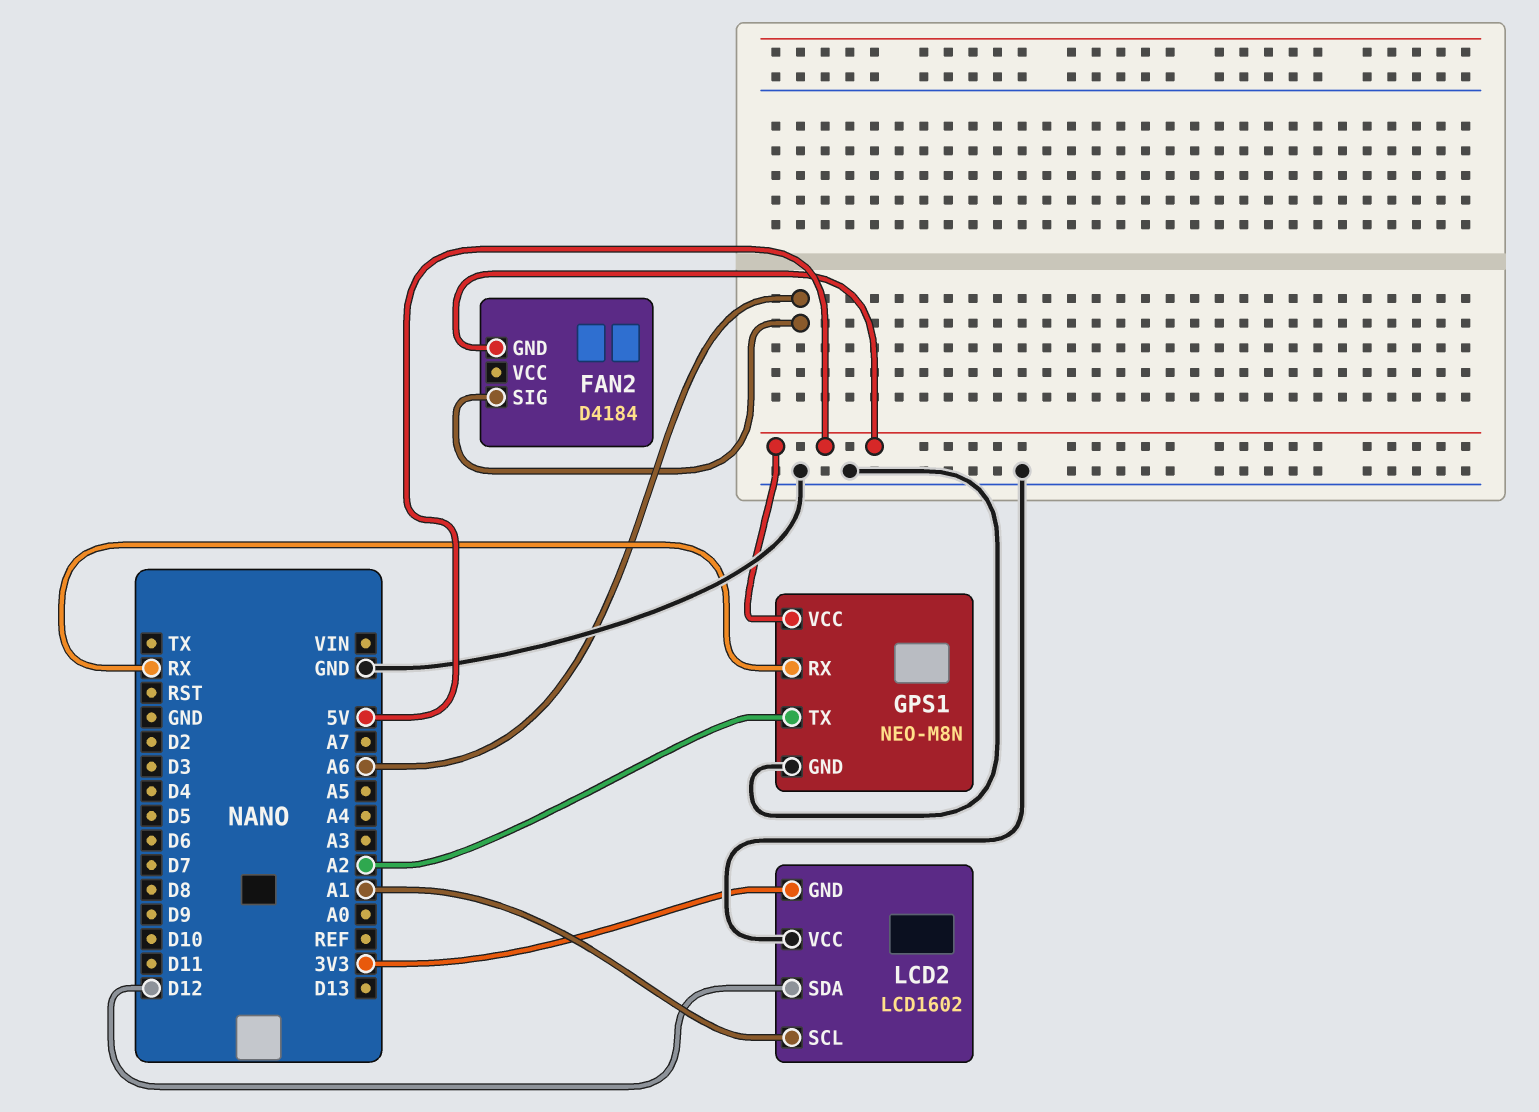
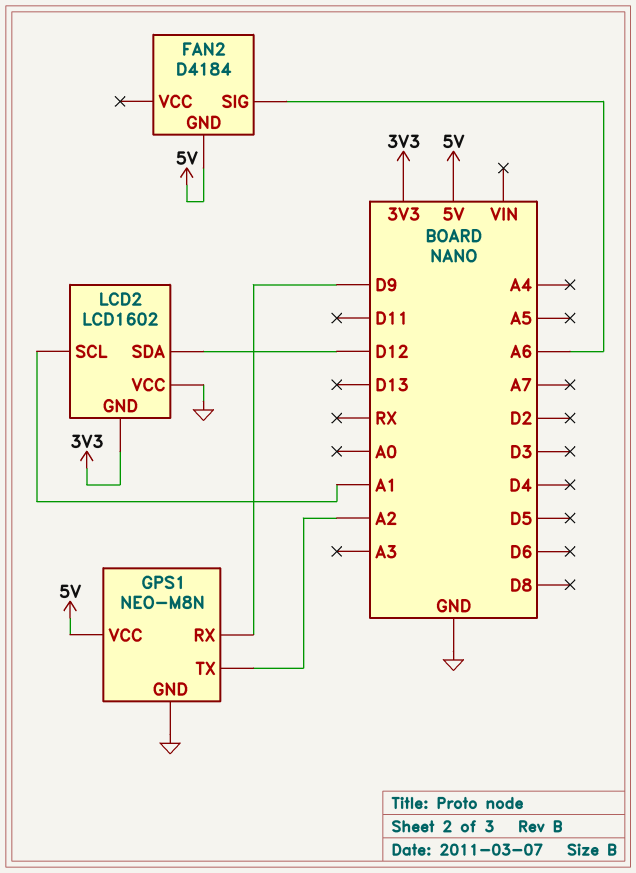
GPS1 pin RX: RX -> D9

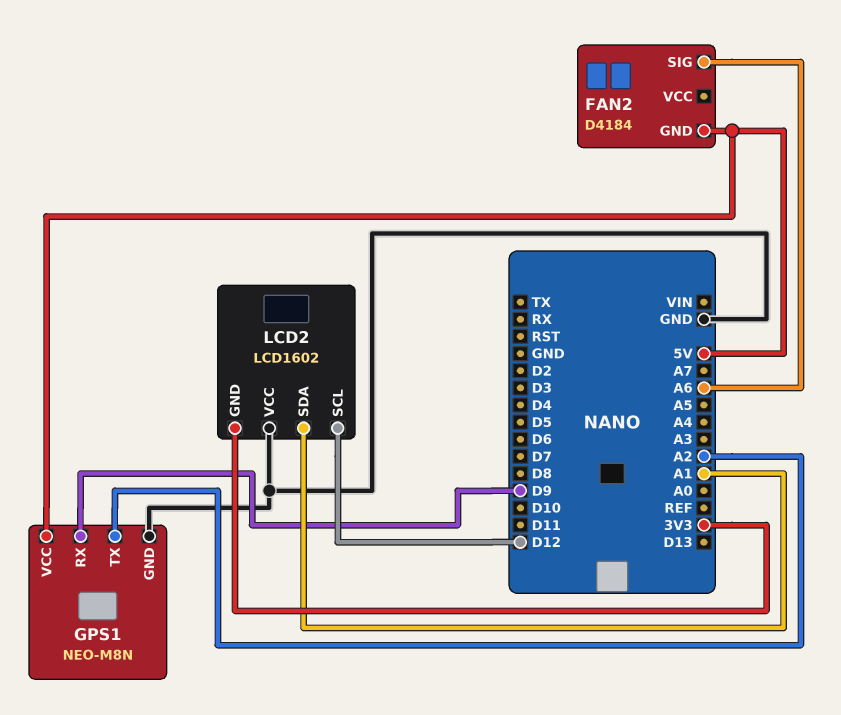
LCD2 pin SCL: A1 -> D12
LCD2 pin SDA: D12 -> A1

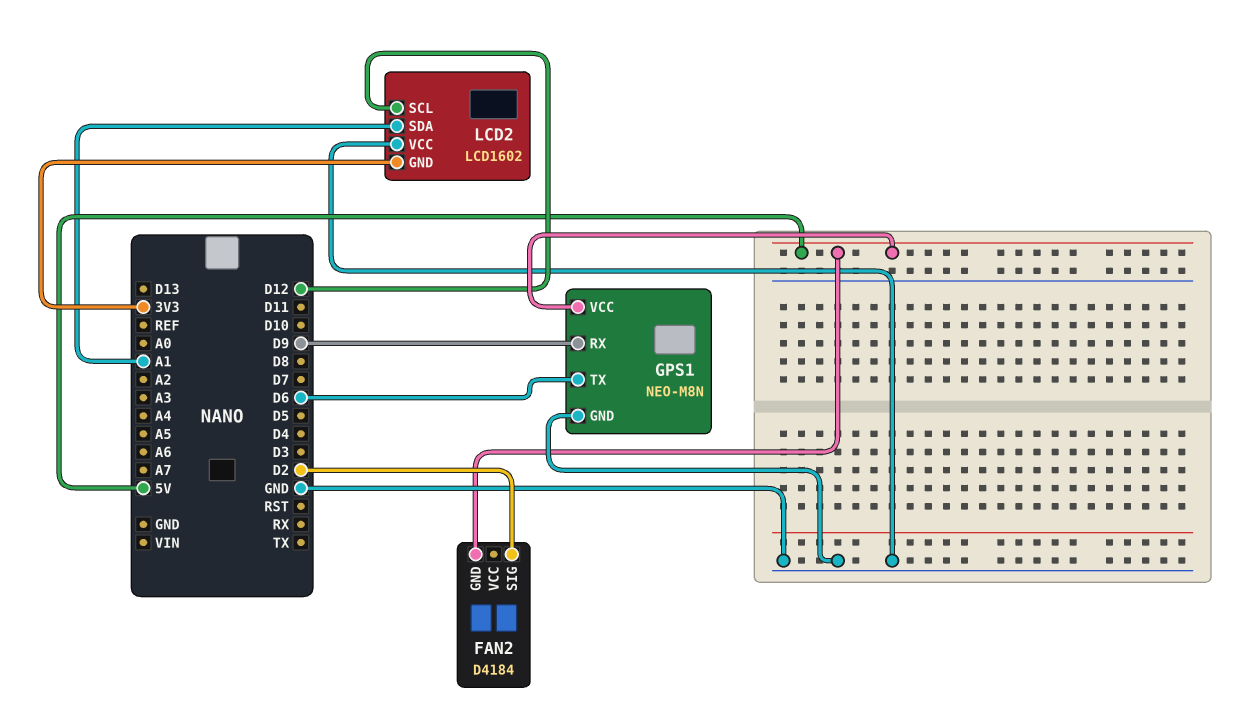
FAN2 pin SIG: A6 -> D2
GPS1 pin TX: A2 -> D6

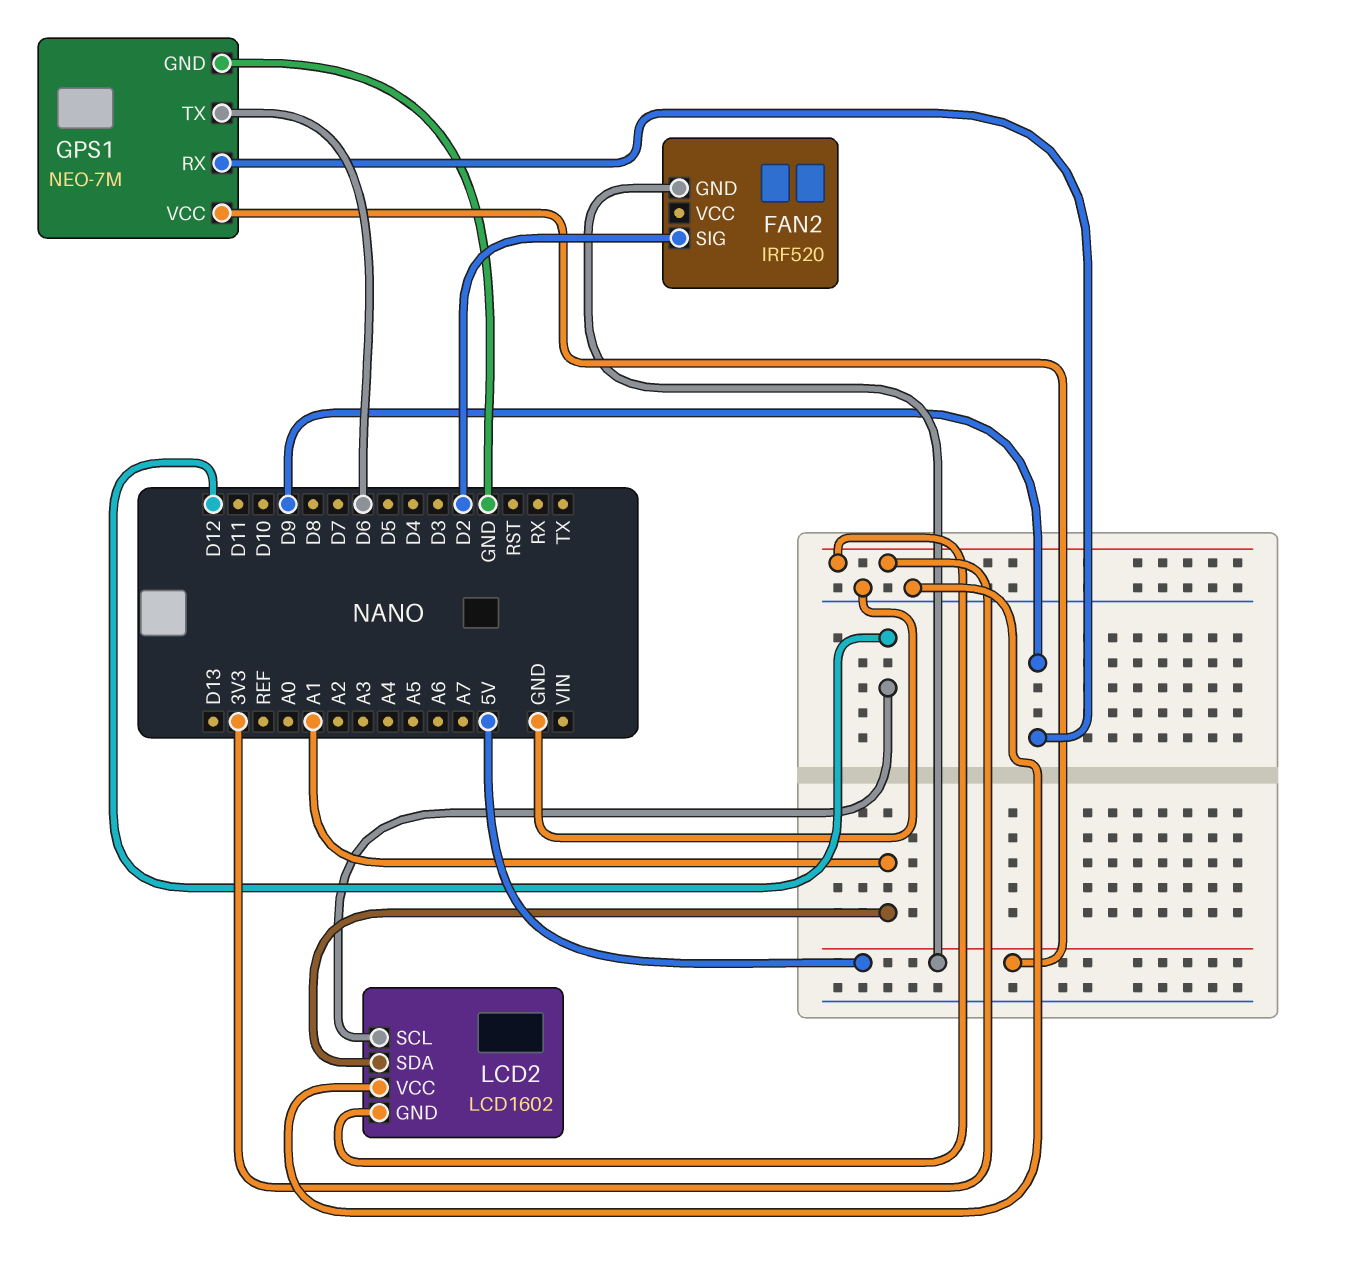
FAN2: D4184 -> IRF520
GPS1: NEO-M8N -> NEO-7M

